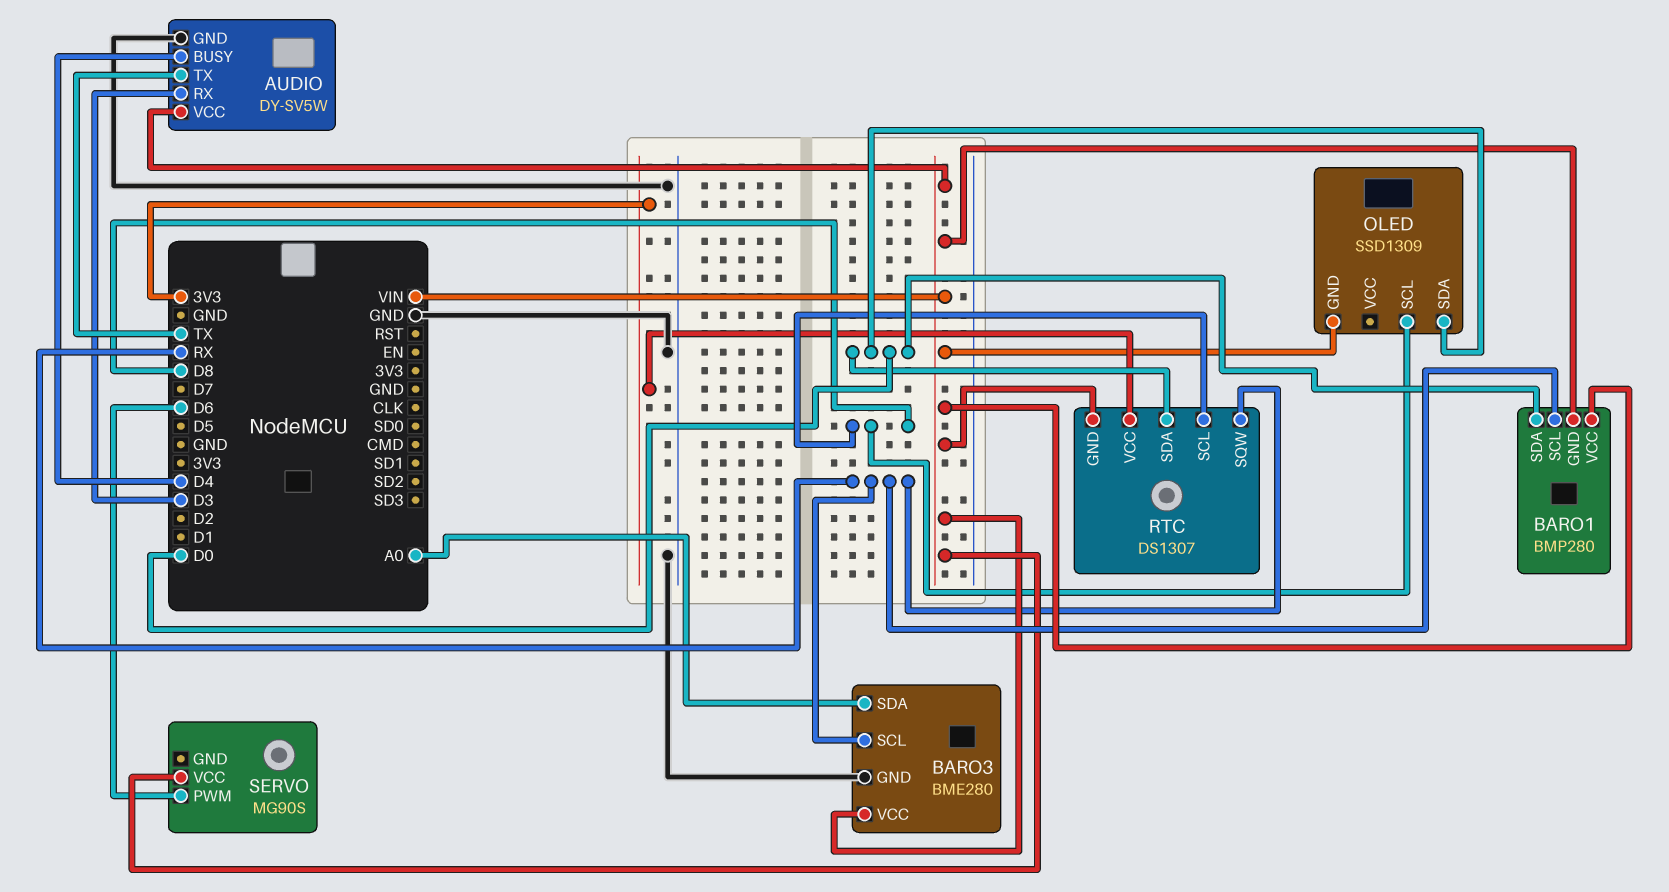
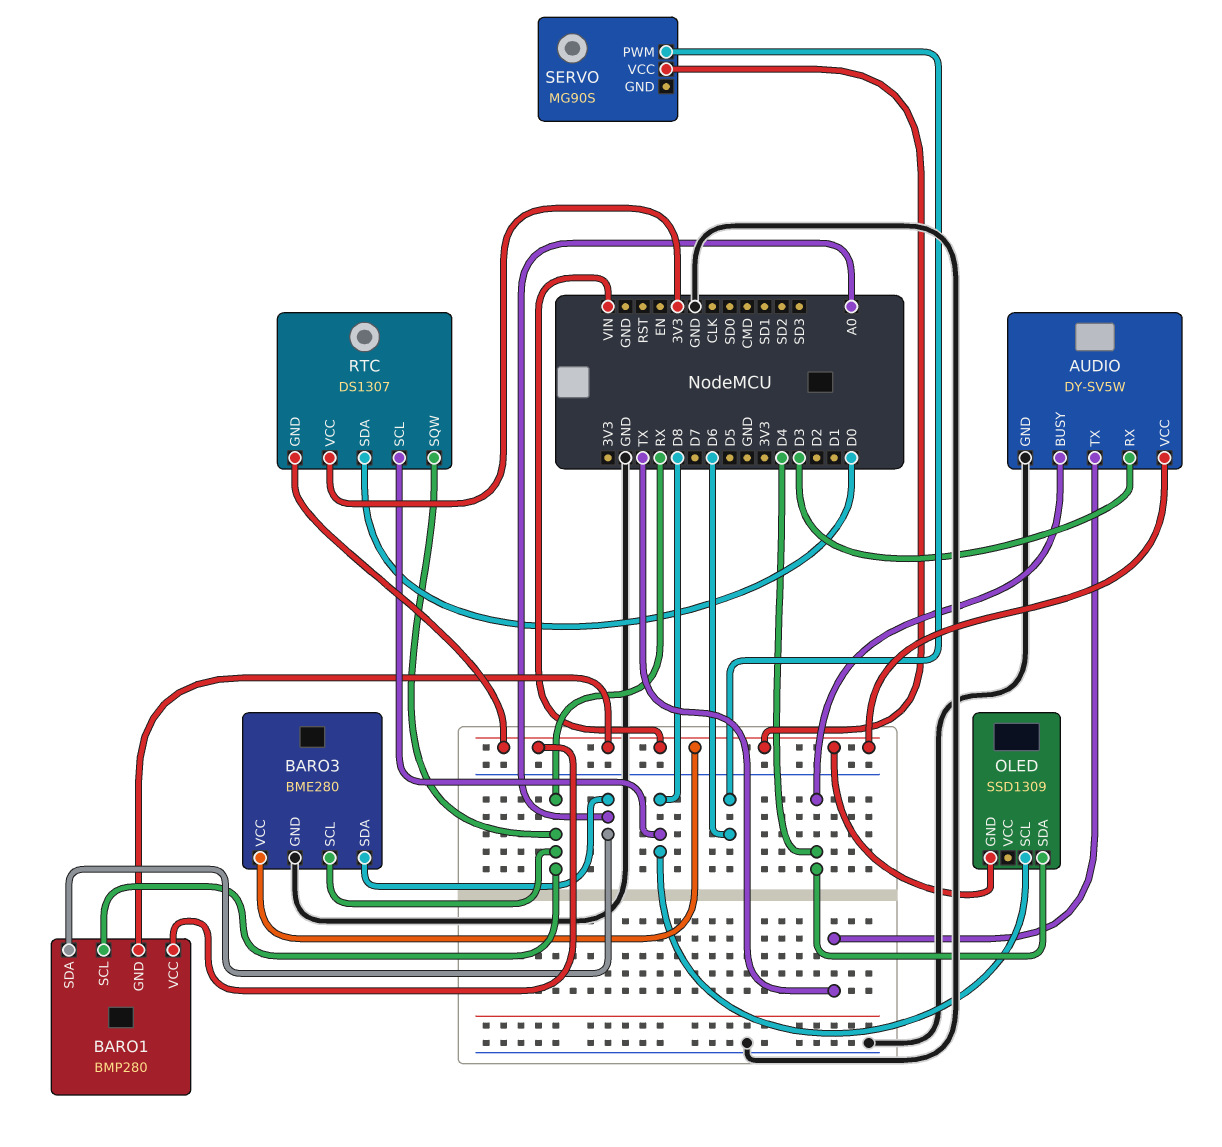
BARO1 pin SDA: D0 -> A0
OLED pin SDA: D0 -> D4

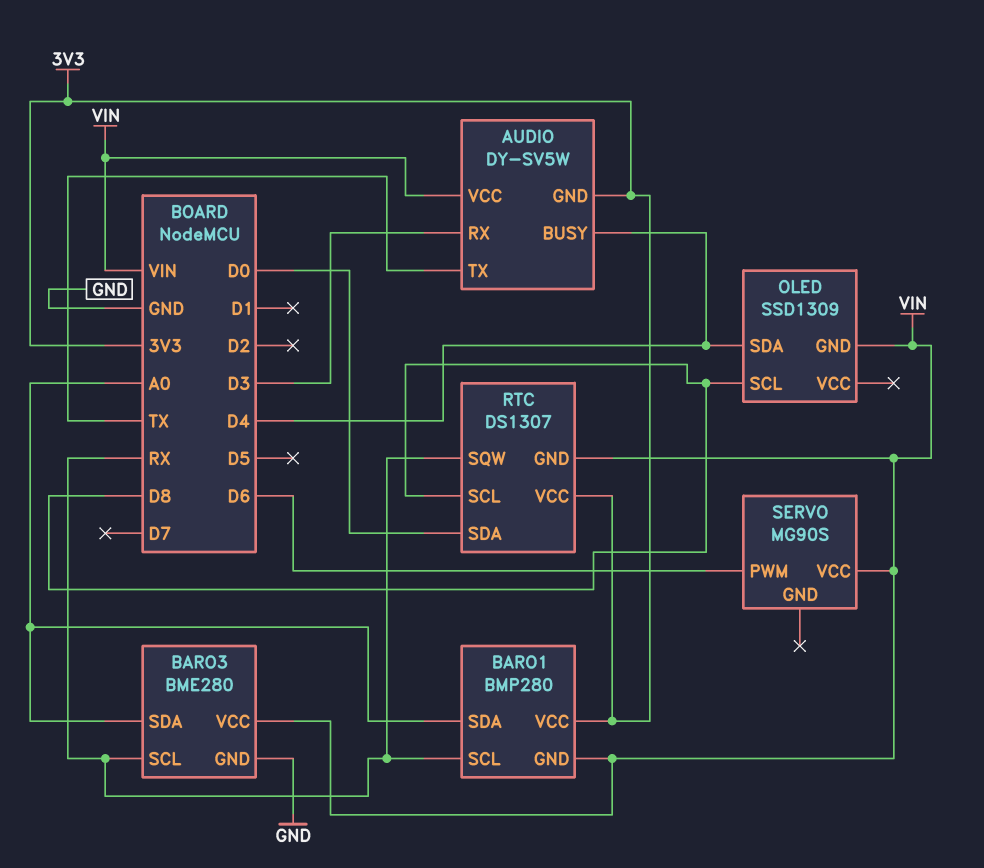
AUDIO pin GND: GND -> 3V3
BARO1 pin VCC: VIN -> 3V3

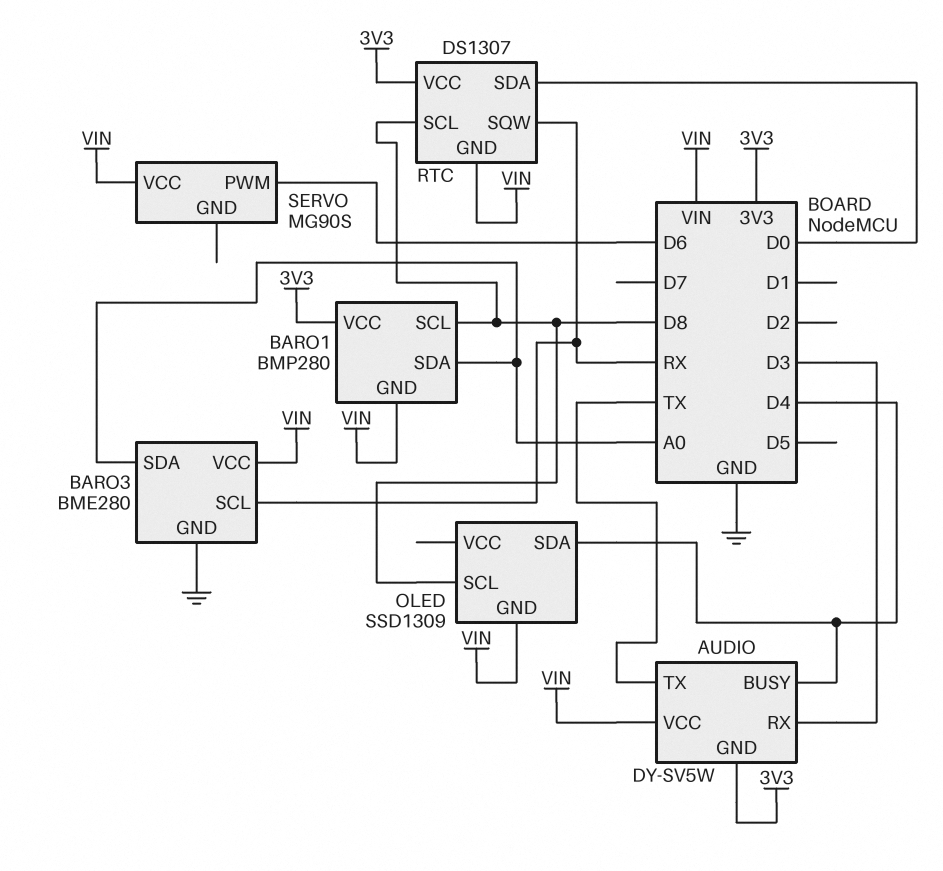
BARO1 pin SCL: RX -> D8

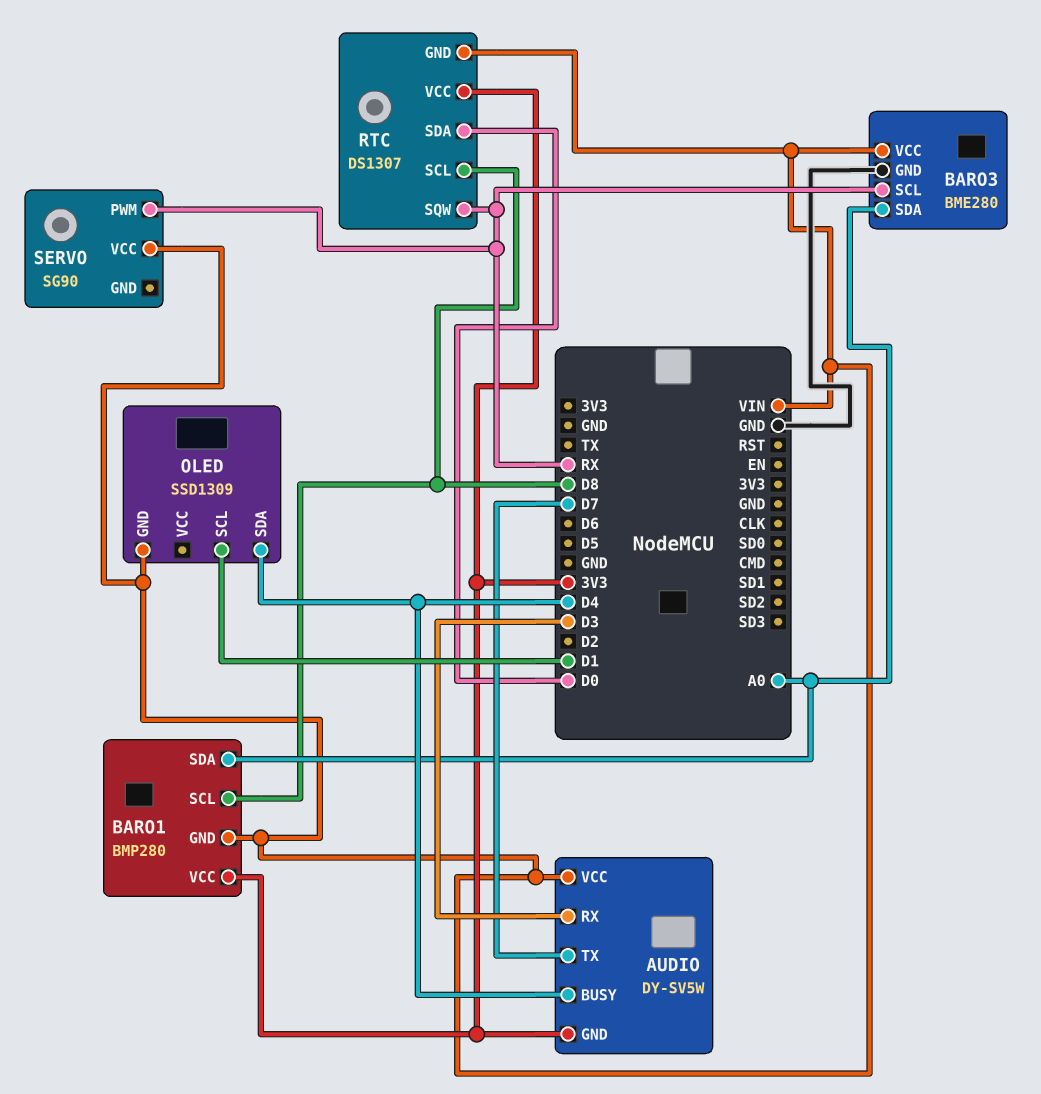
AUDIO pin TX: TX -> D7
OLED pin SCL: D8 -> D1
SERVO: MG90S -> SG90
SERVO pin PWM: D6 -> RX

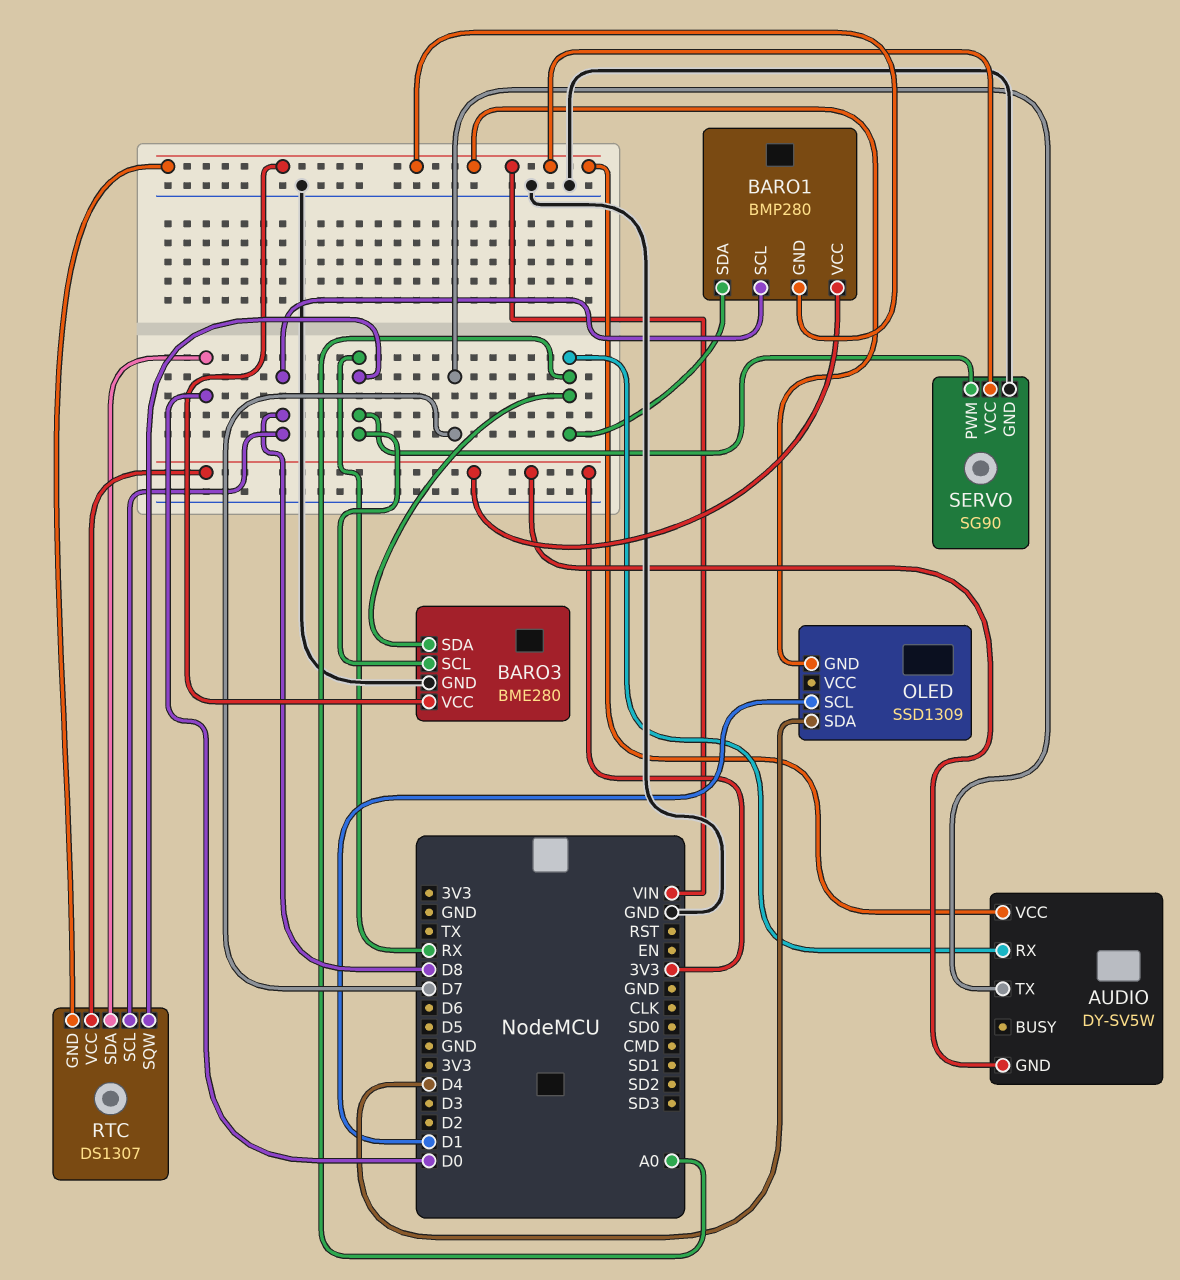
AUDIO pin BUSY: D4 -> none
AUDIO pin RX: D3 -> A0
SERVO pin GND: none -> GND

